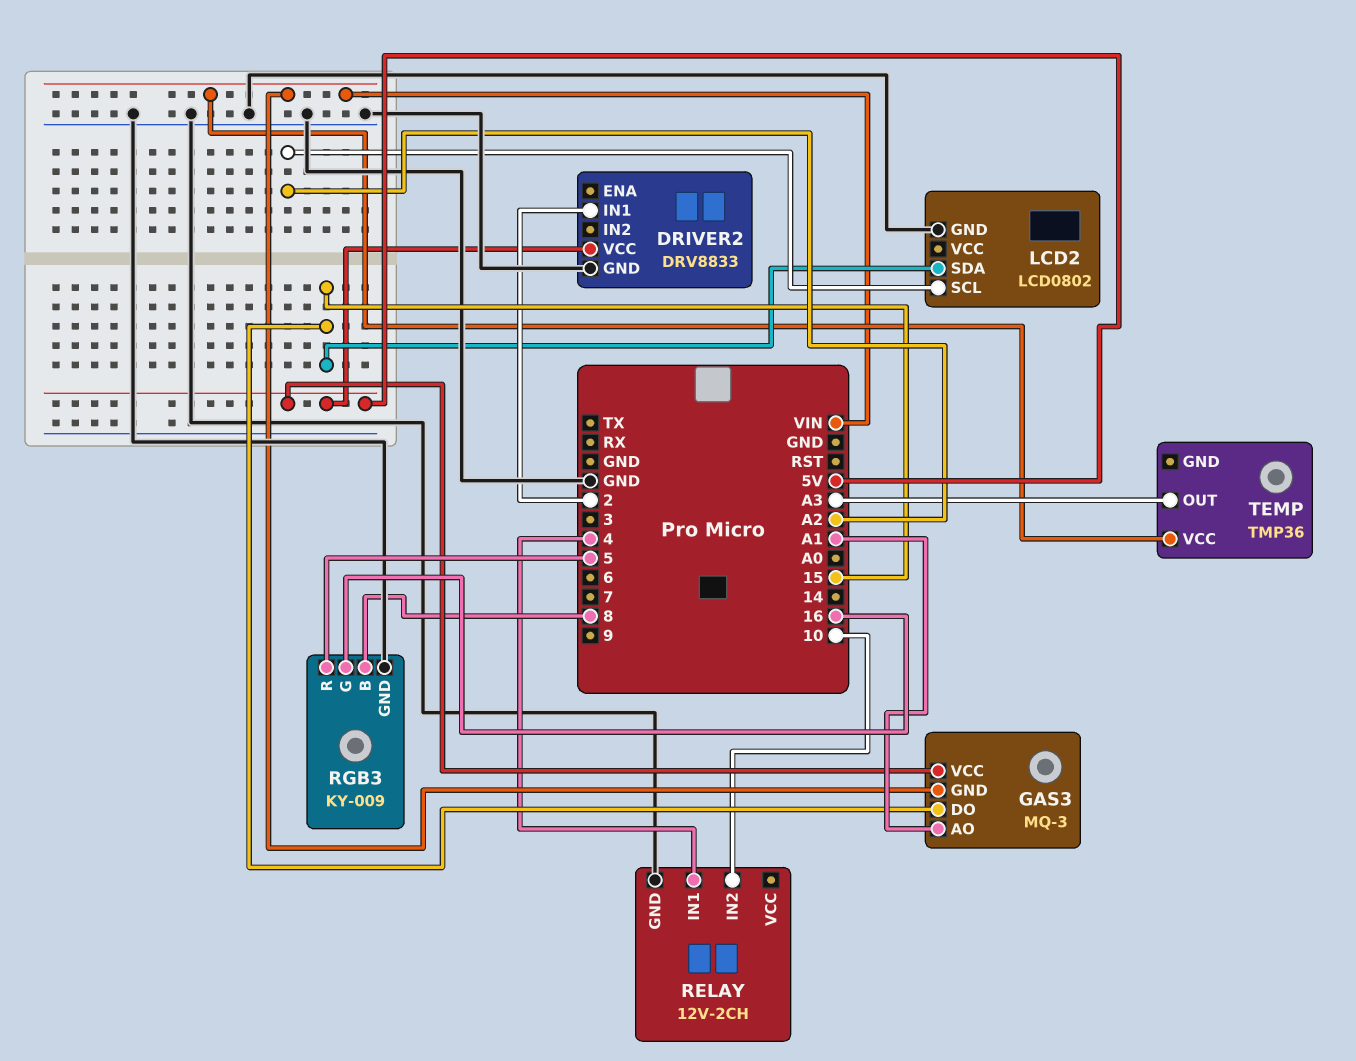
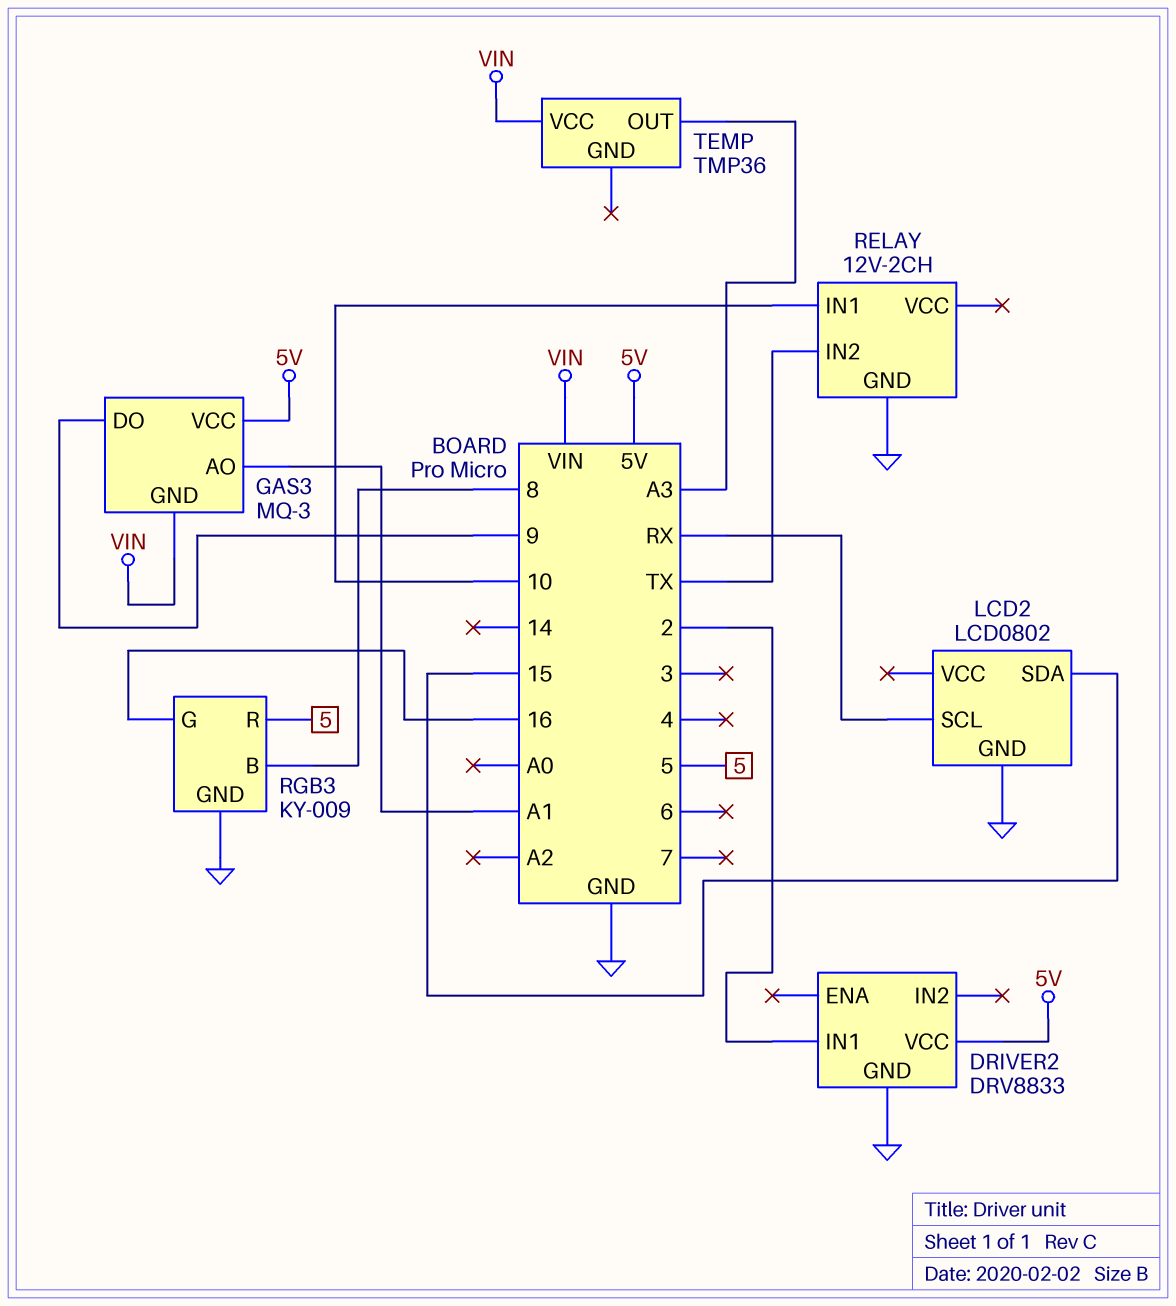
GAS3 pin DO: 15 -> 9
LCD2 pin SCL: A2 -> RX
RELAY pin IN1: 4 -> 10
RELAY pin IN2: 10 -> TX

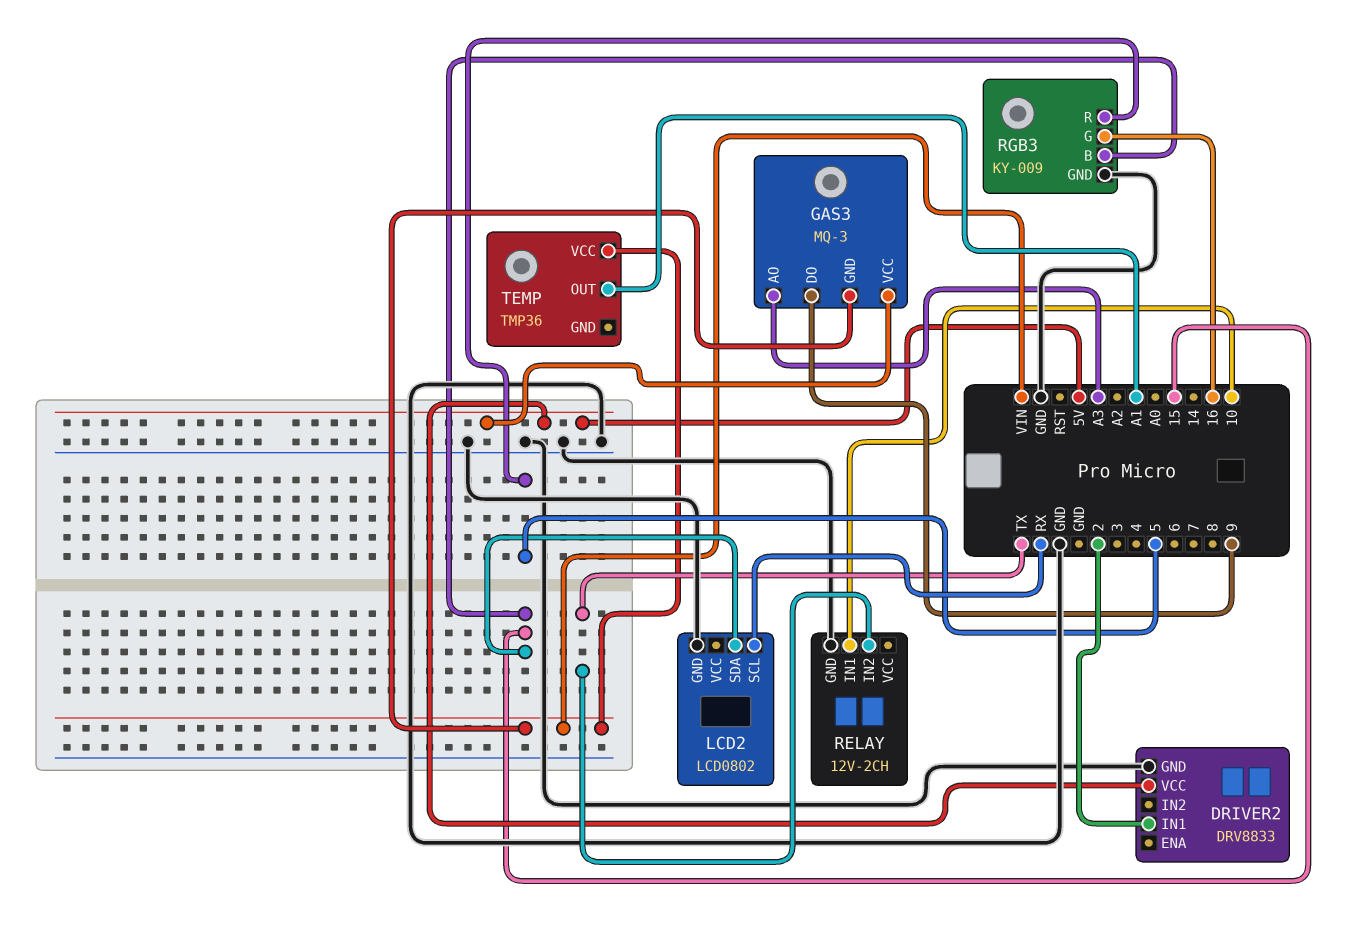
GAS3 pin AO: A1 -> A3
RGB3 pin B: 8 -> 15
TEMP pin OUT: A3 -> A1

